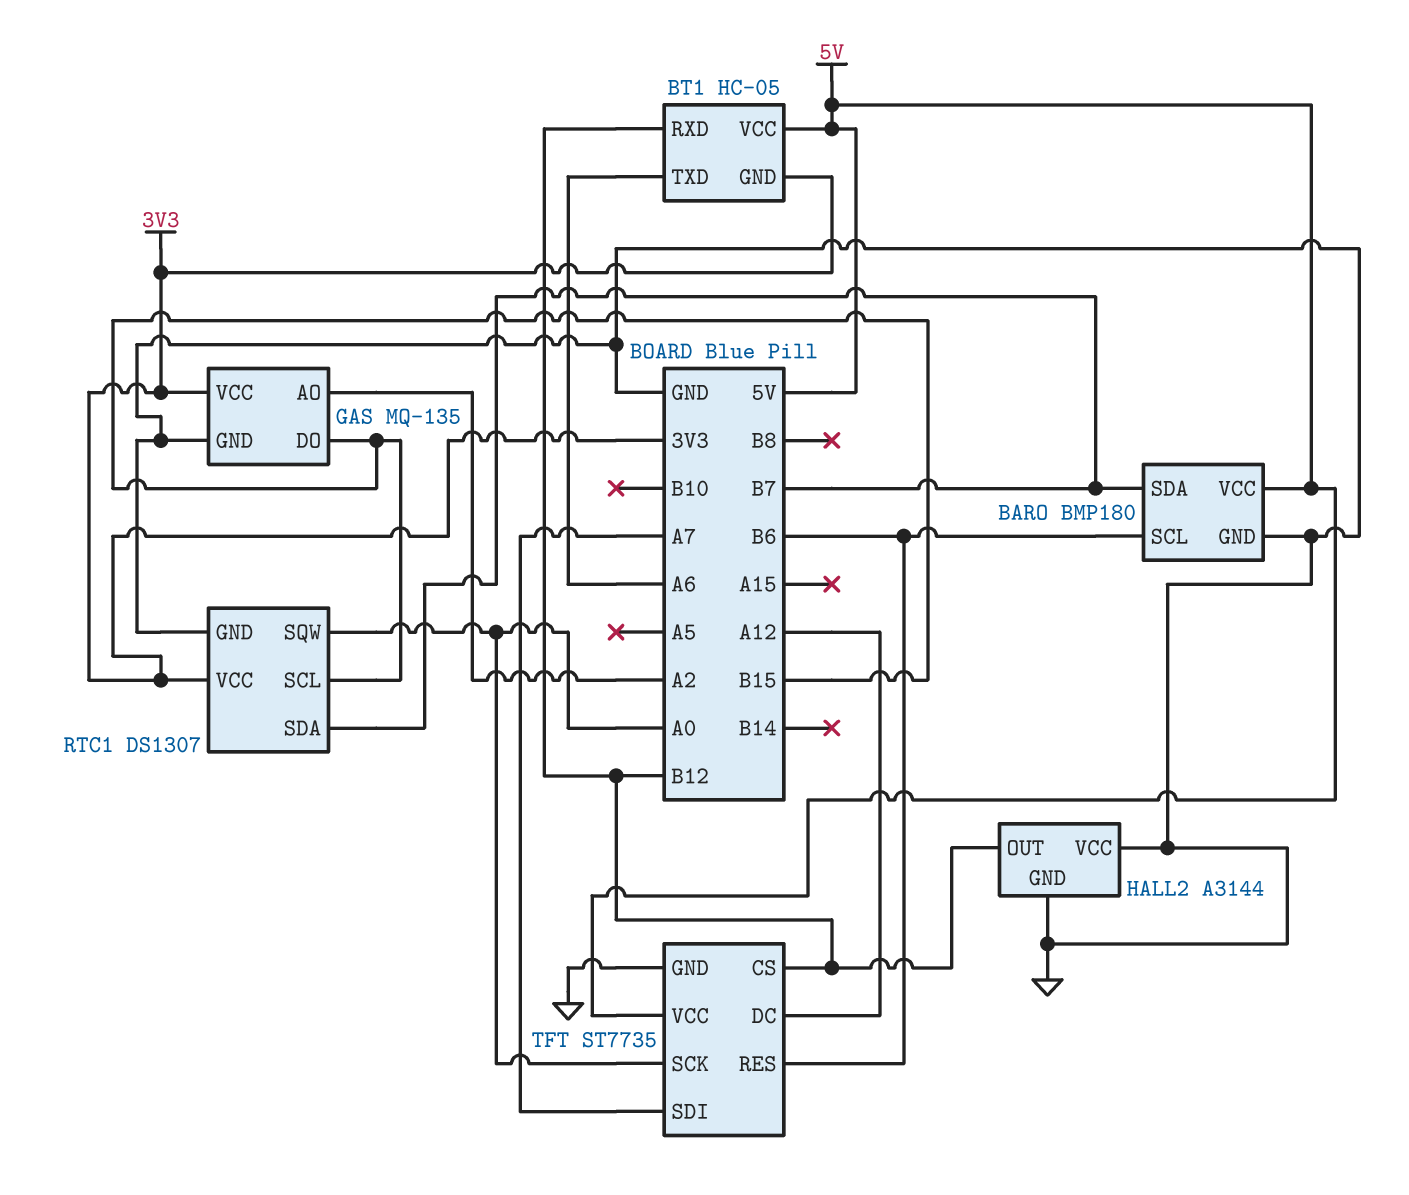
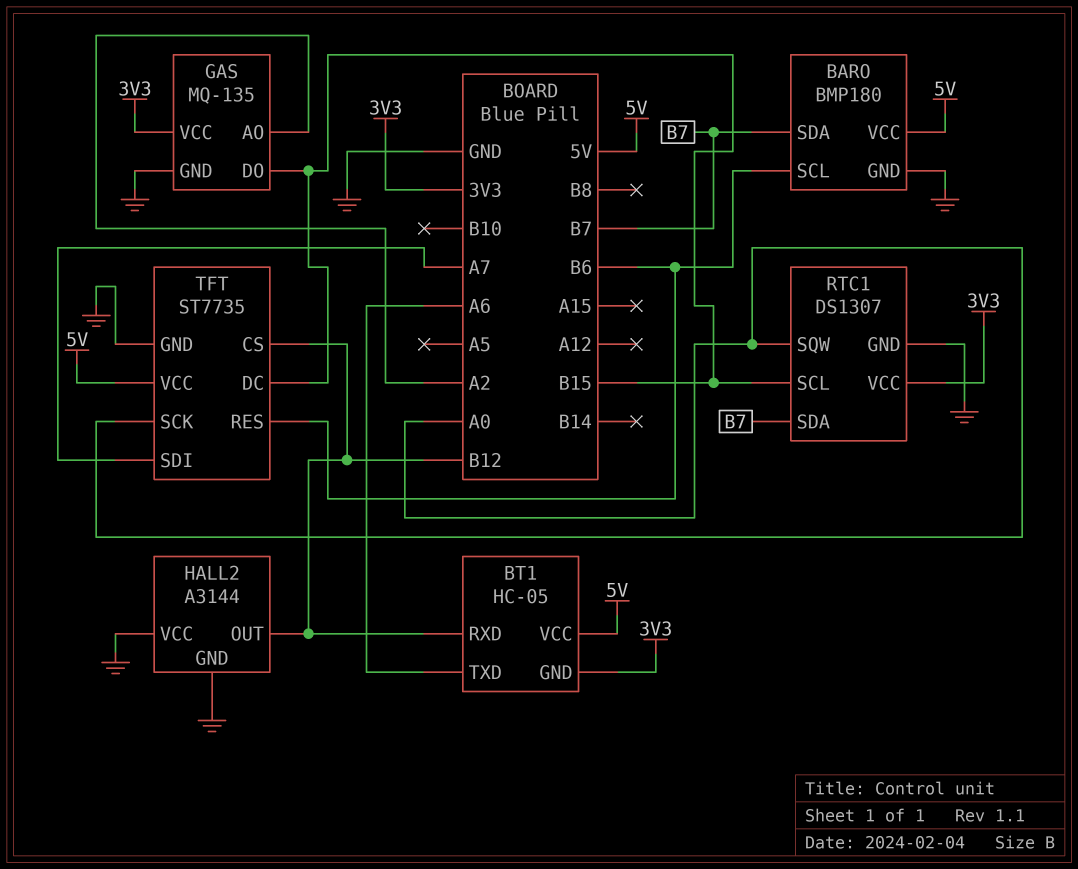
TFT pin DC: A12 -> B15

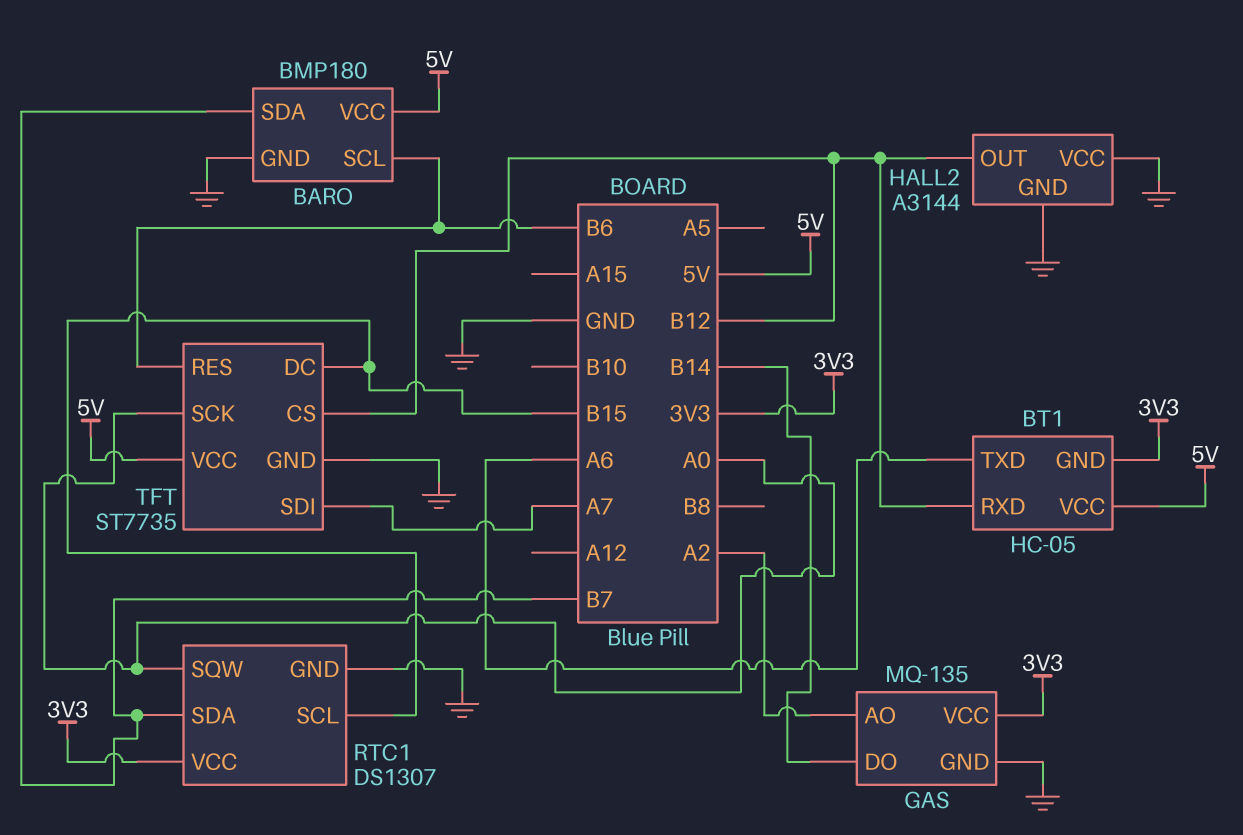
GAS pin DO: B15 -> B14

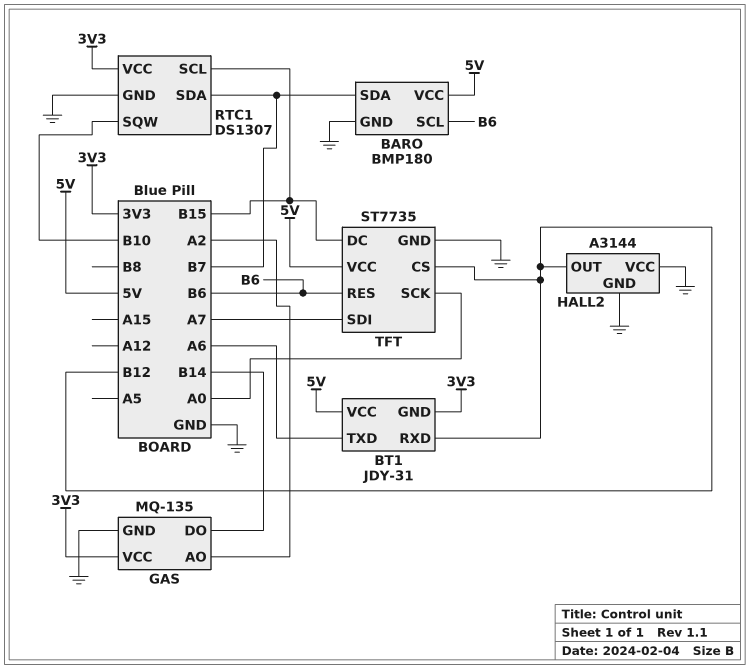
BT1: HC-05 -> JDY-31
RTC1 pin SQW: A0 -> B10

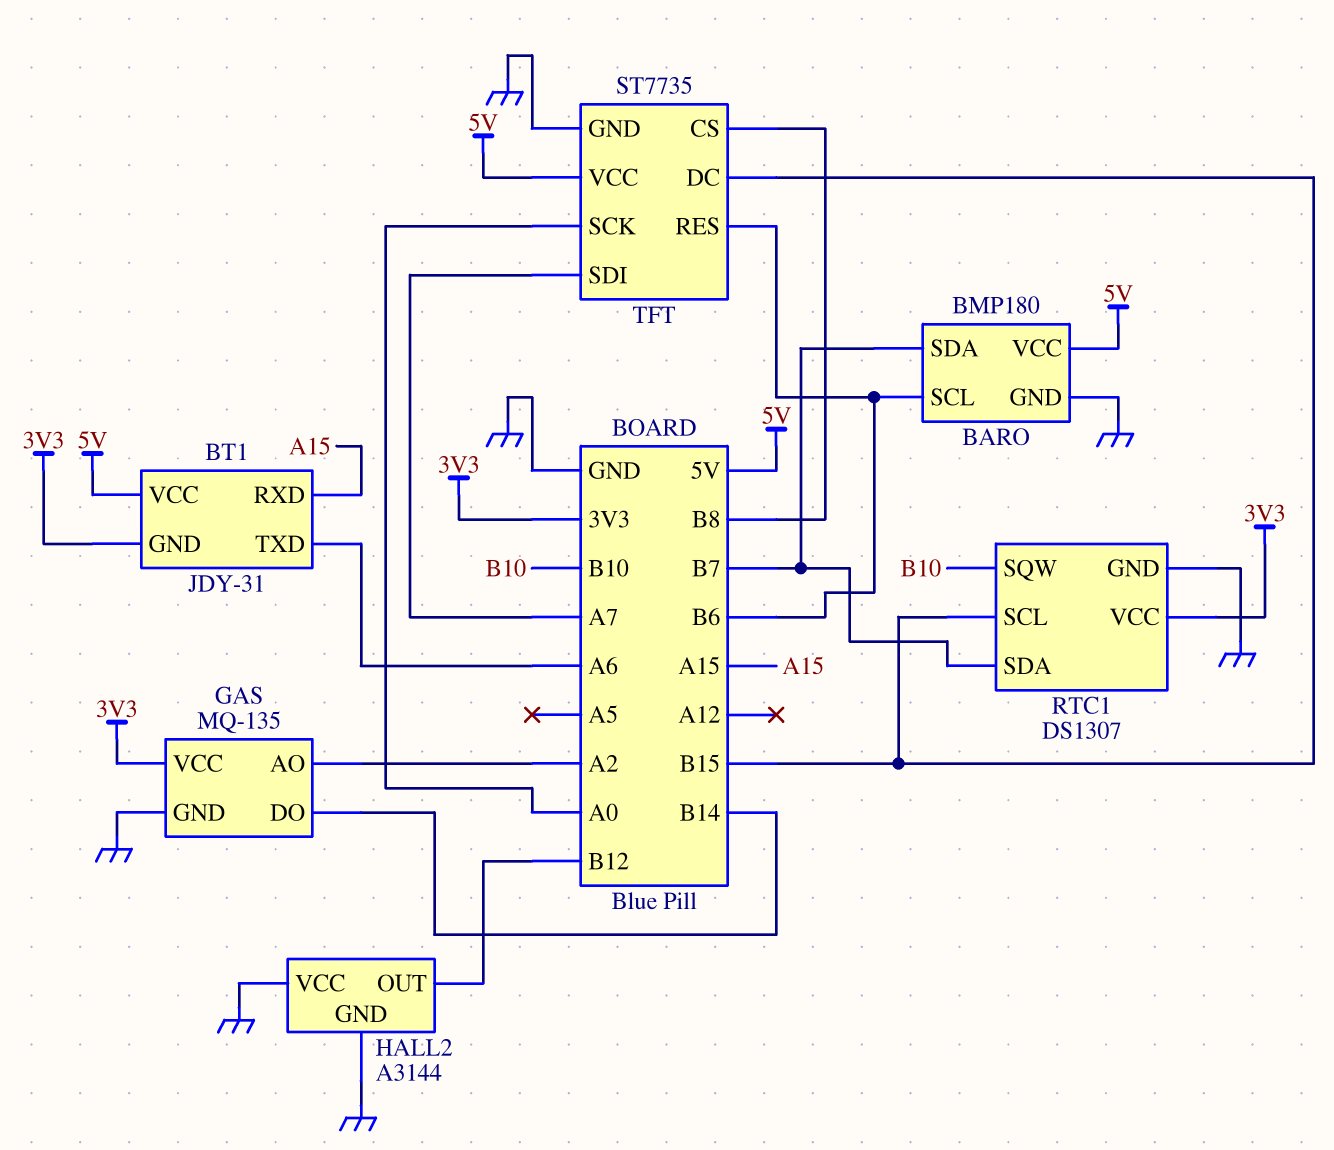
BT1 pin RXD: B12 -> A15
TFT pin CS: B12 -> B8

